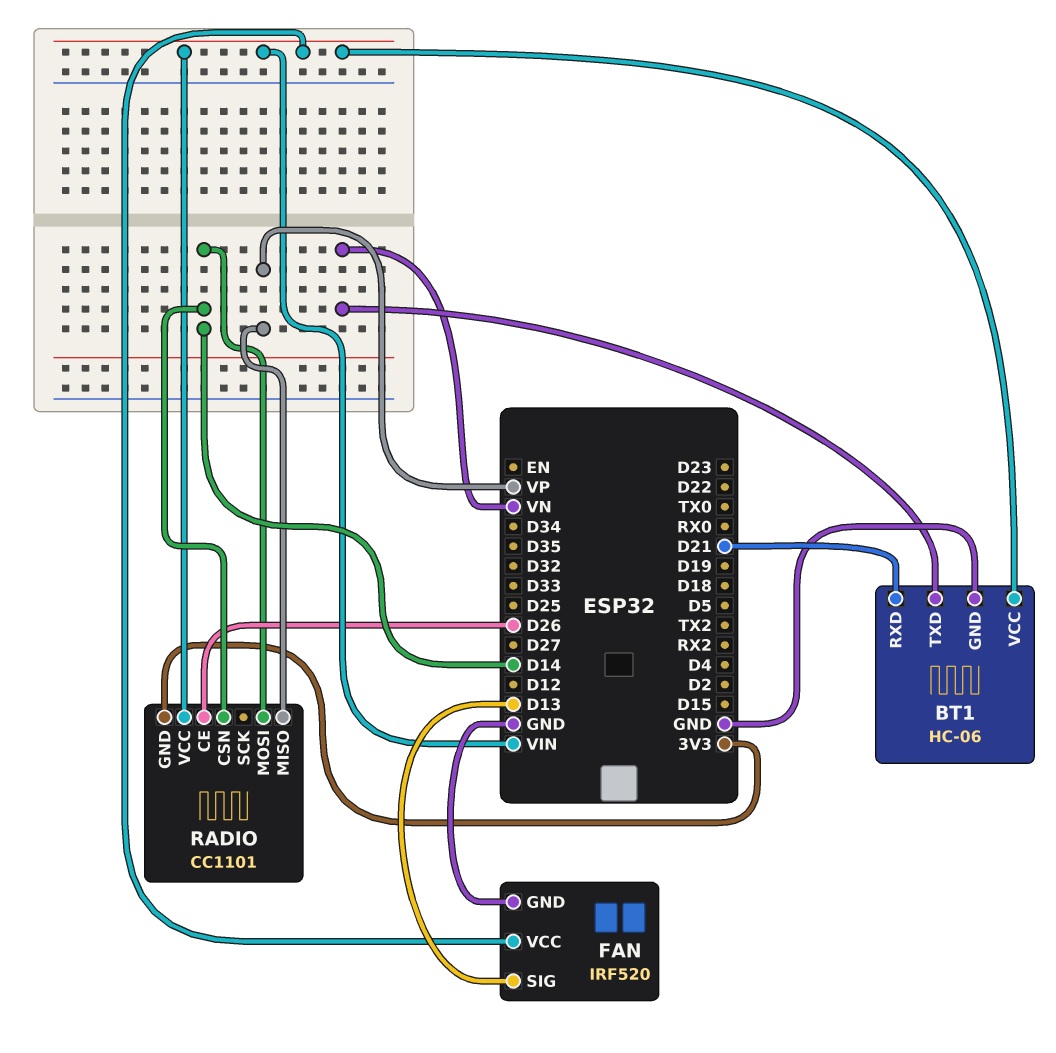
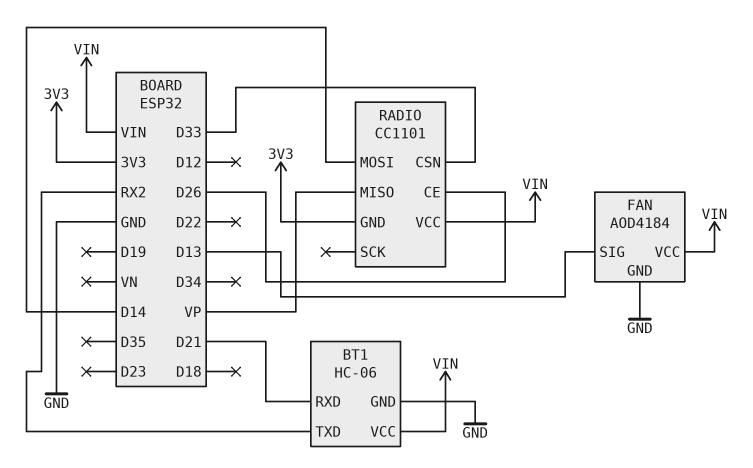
BT1 pin TXD: VN -> RX2
FAN: IRF520 -> AOD4184
RADIO pin CSN: D14 -> D33

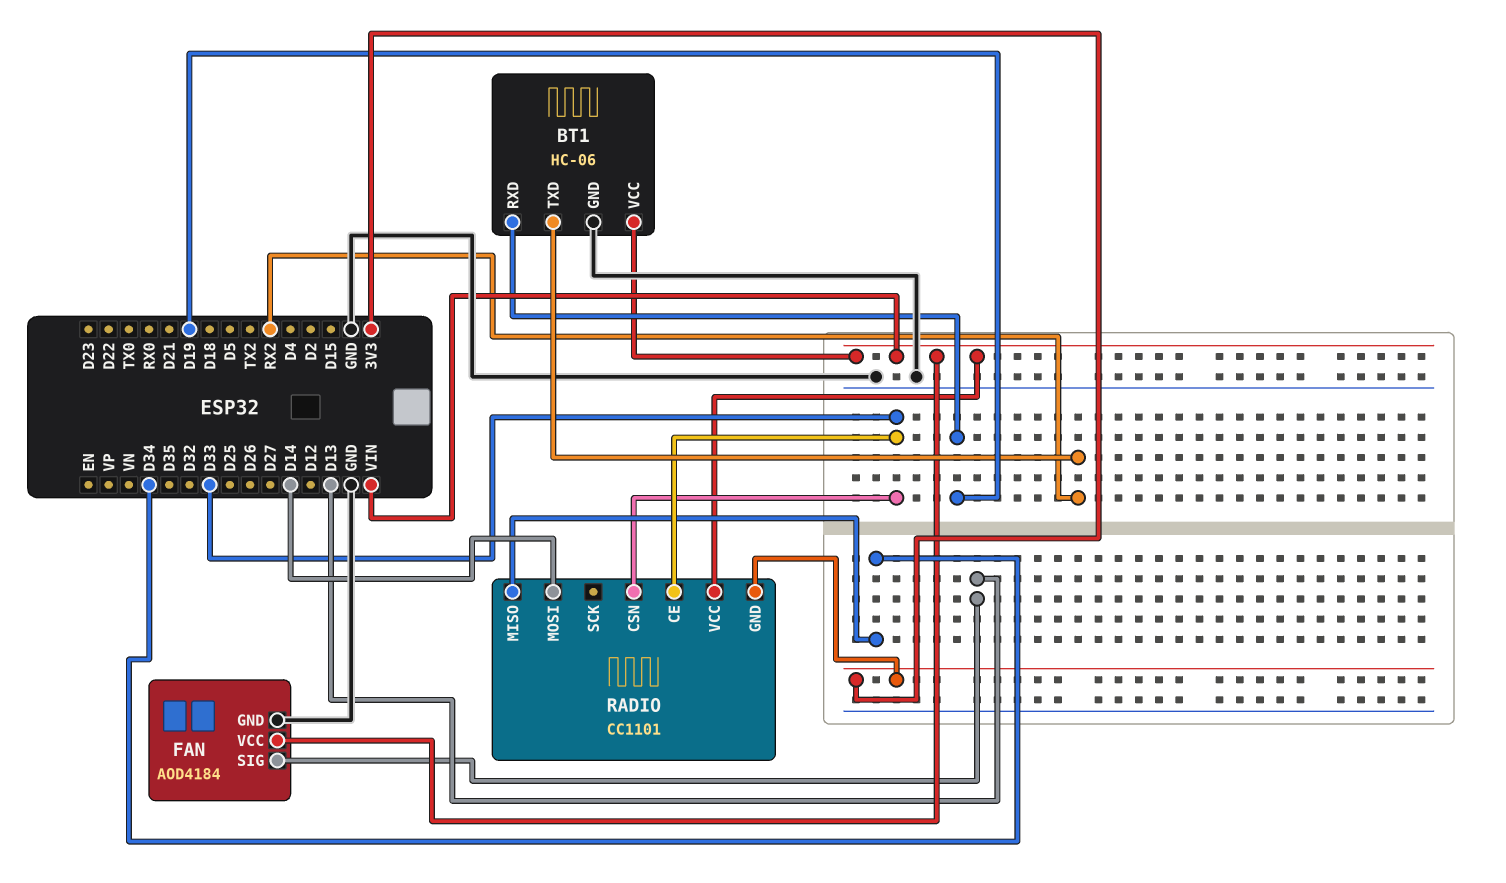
BT1 pin RXD: D21 -> D19
RADIO pin CE: D26 -> D33
RADIO pin MISO: VP -> D34

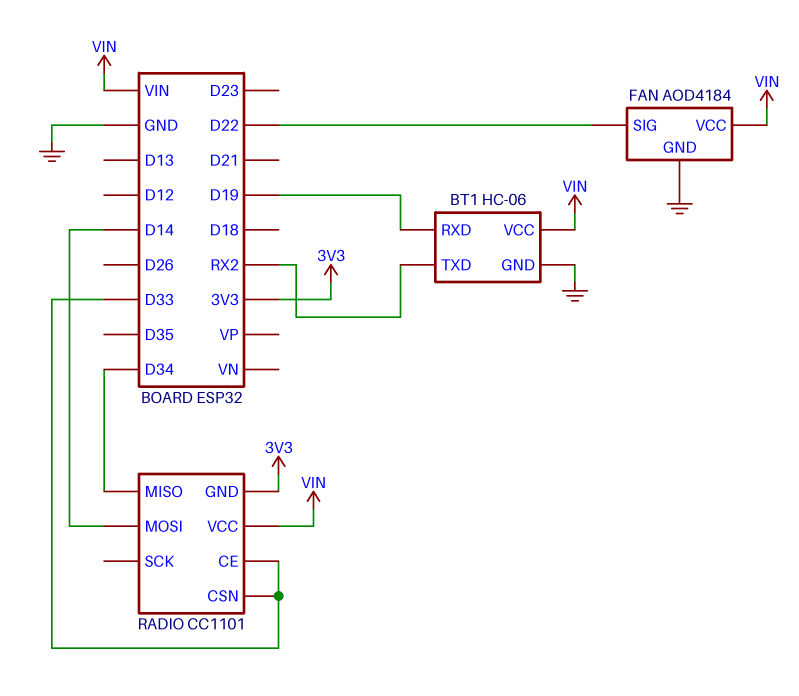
FAN pin SIG: D13 -> D22

